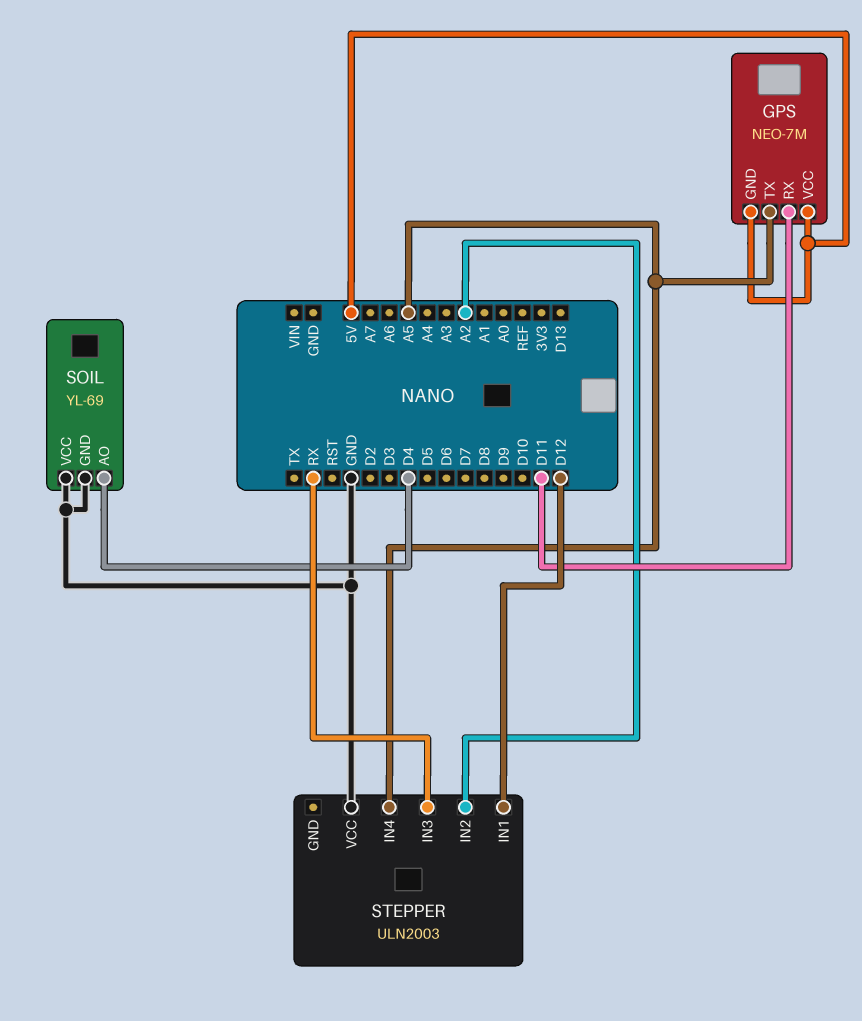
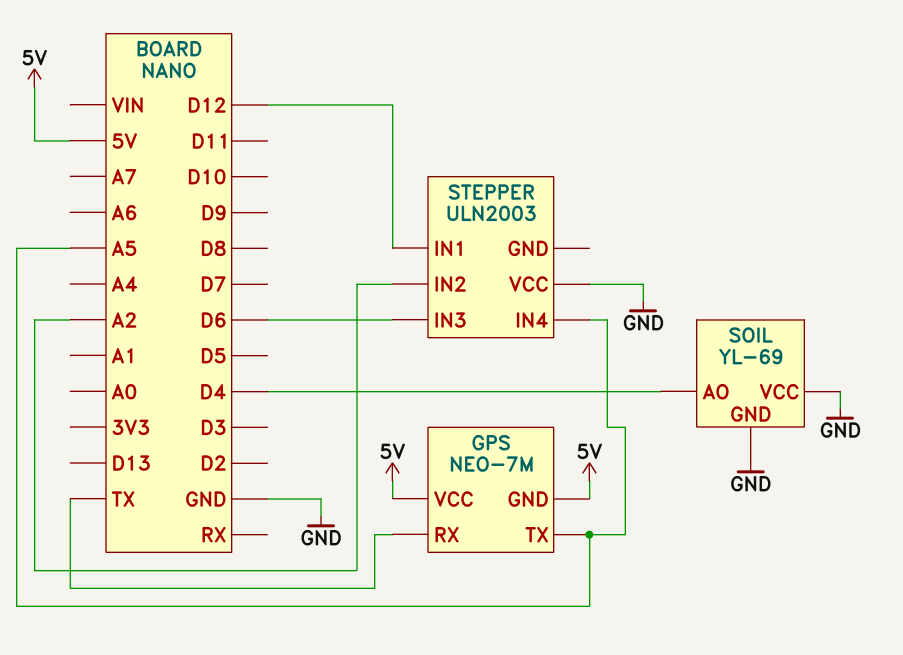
GPS pin RX: D11 -> TX
STEPPER pin IN3: RX -> D6

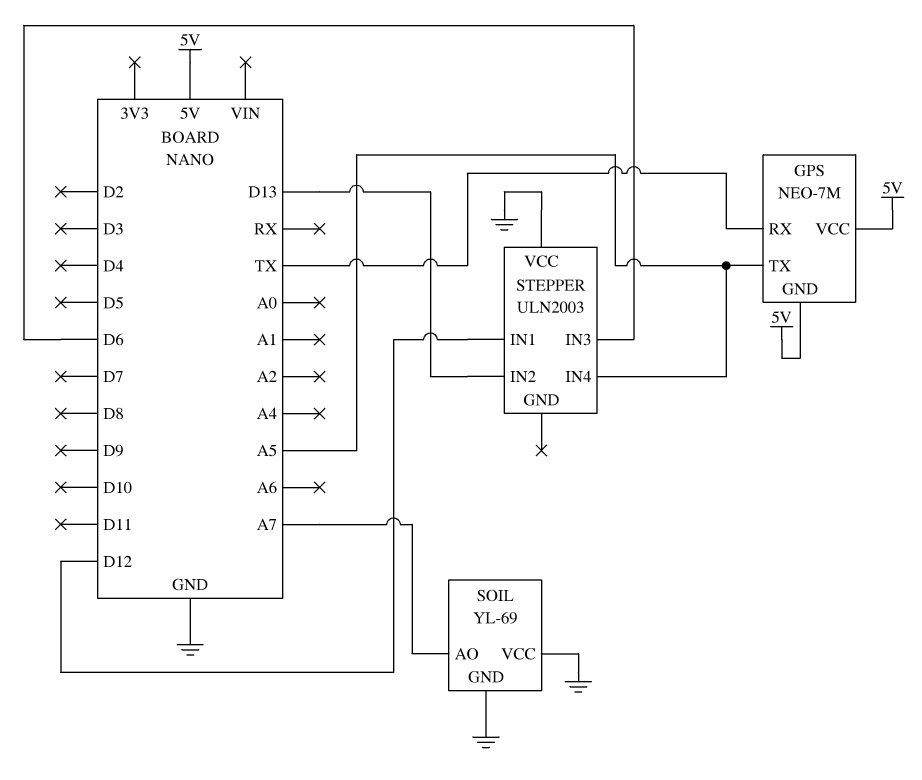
SOIL pin AO: D4 -> A7
STEPPER pin IN2: A2 -> D13

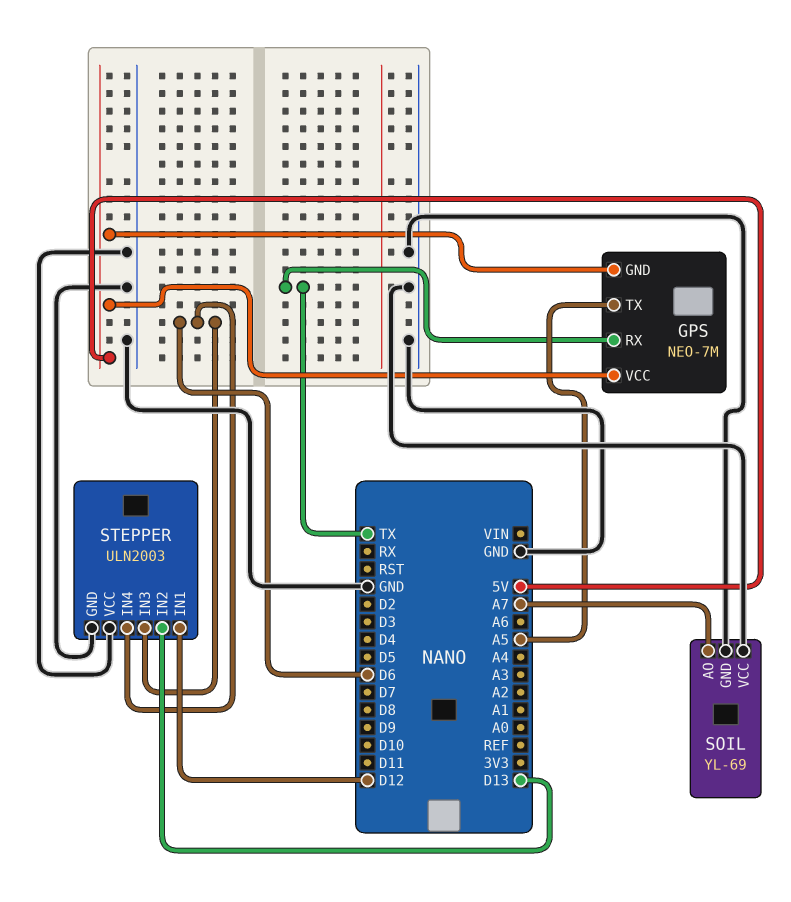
STEPPER pin GND: none -> GND
STEPPER pin IN4: A5 -> D6

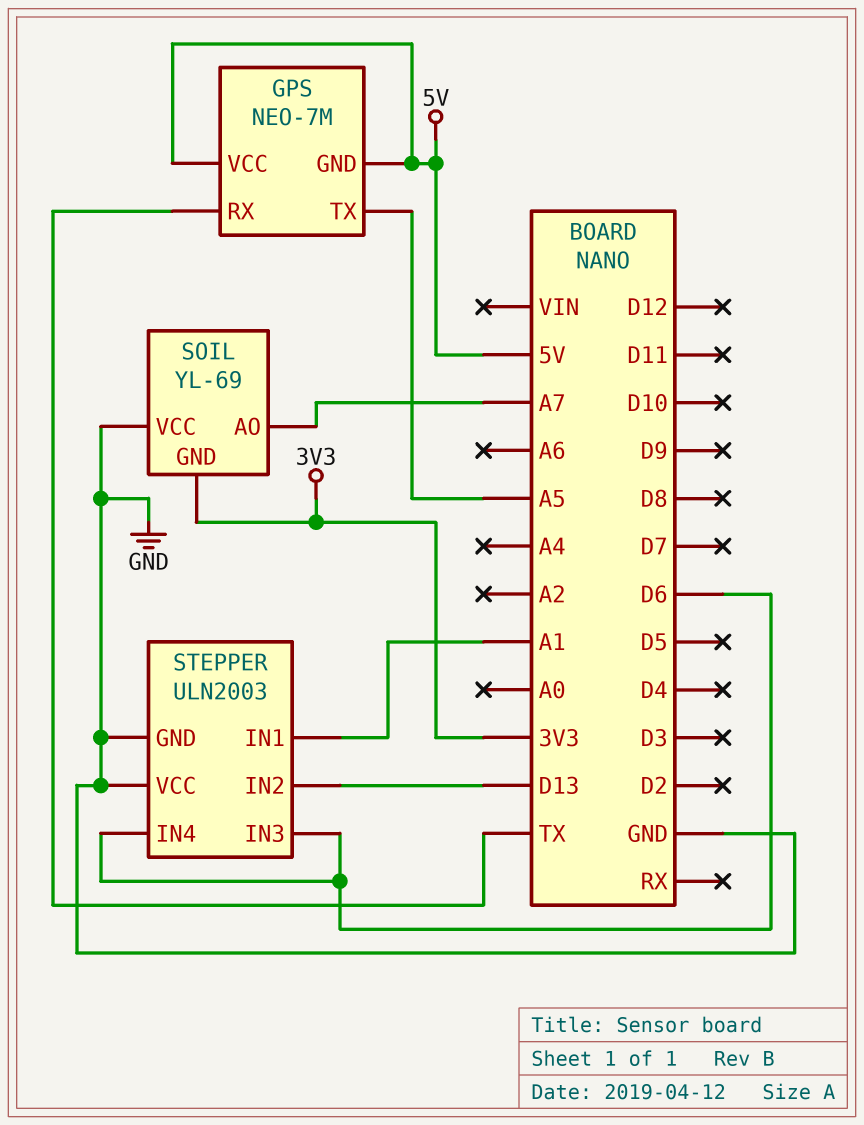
SOIL pin GND: GND -> 3V3
STEPPER pin IN1: D12 -> A1

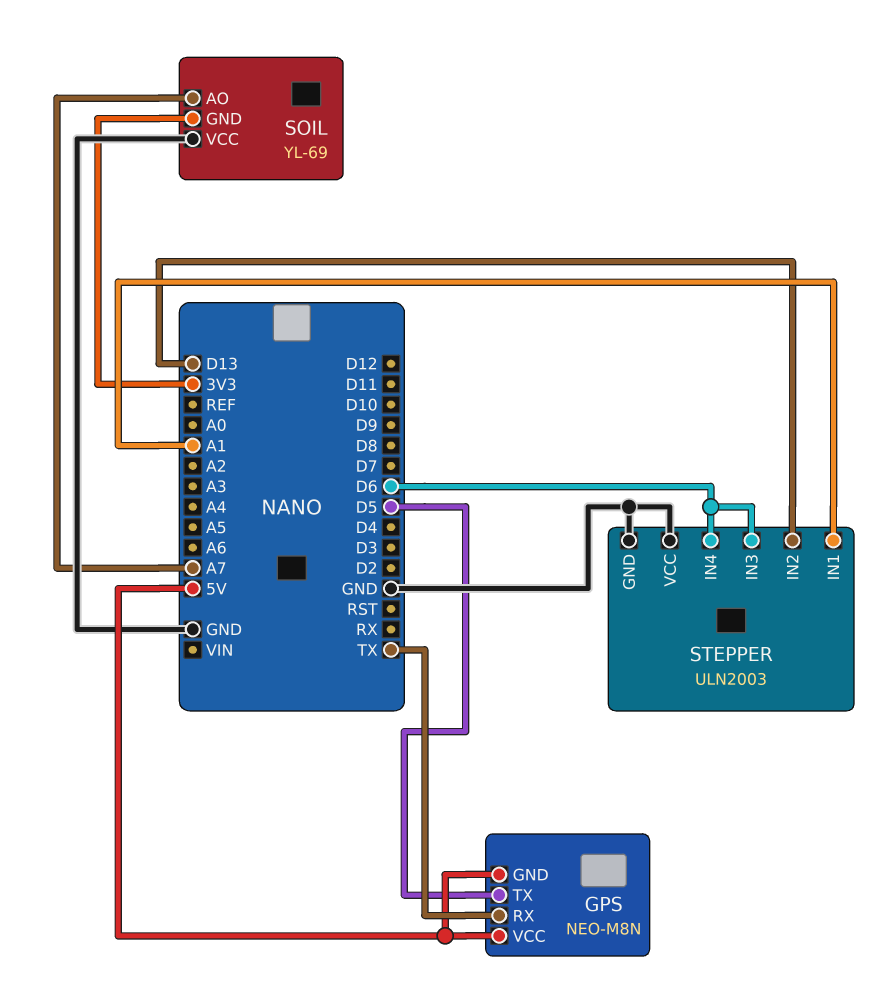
GPS: NEO-7M -> NEO-M8N
GPS pin TX: A5 -> D5

